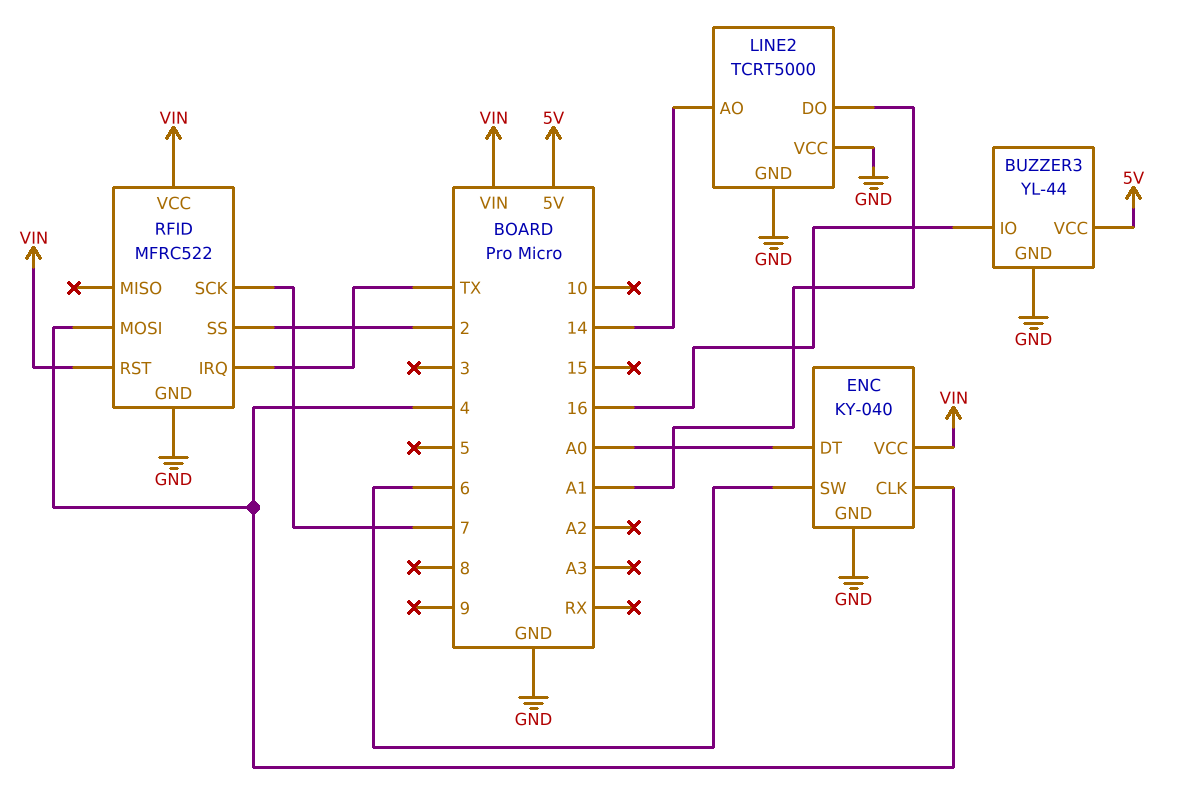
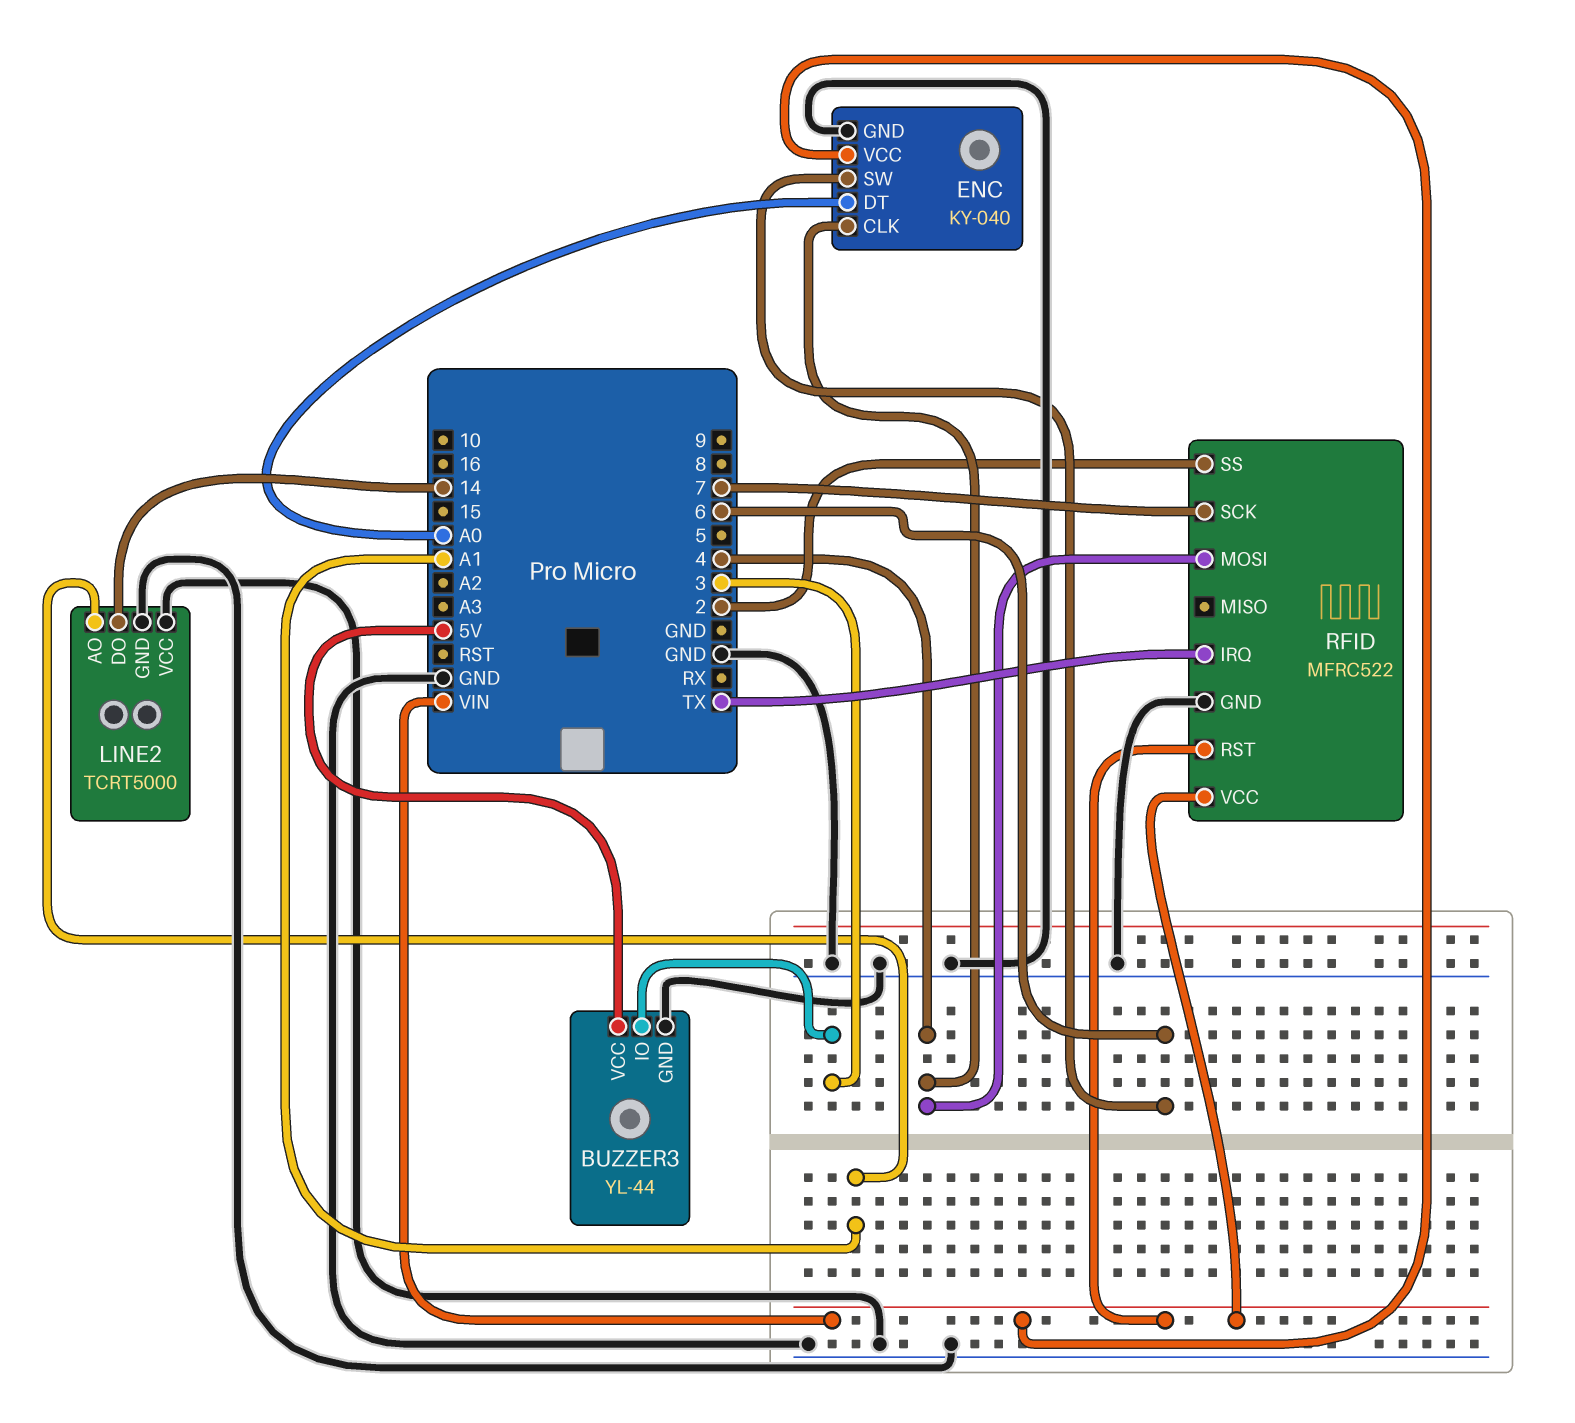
BUZZER3 pin IO: 16 -> 3
LINE2 pin AO: 14 -> A1
LINE2 pin DO: A1 -> 14

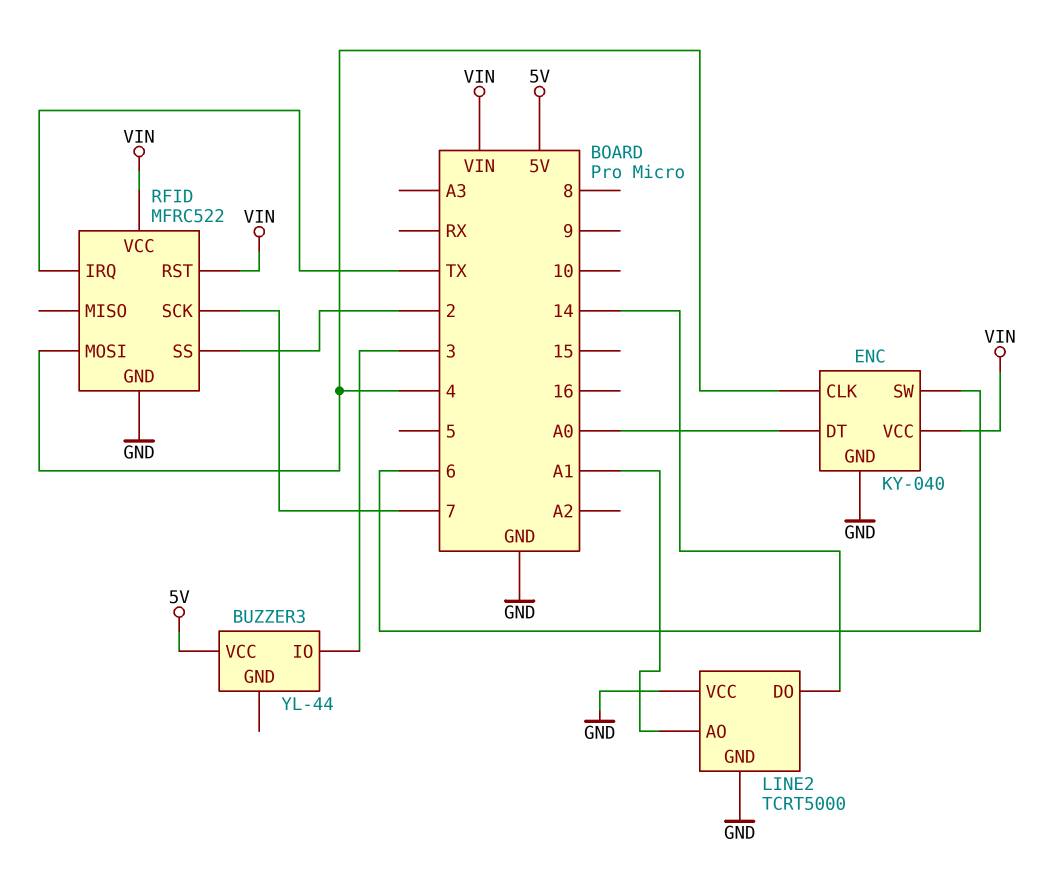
BUZZER3 pin GND: GND -> none

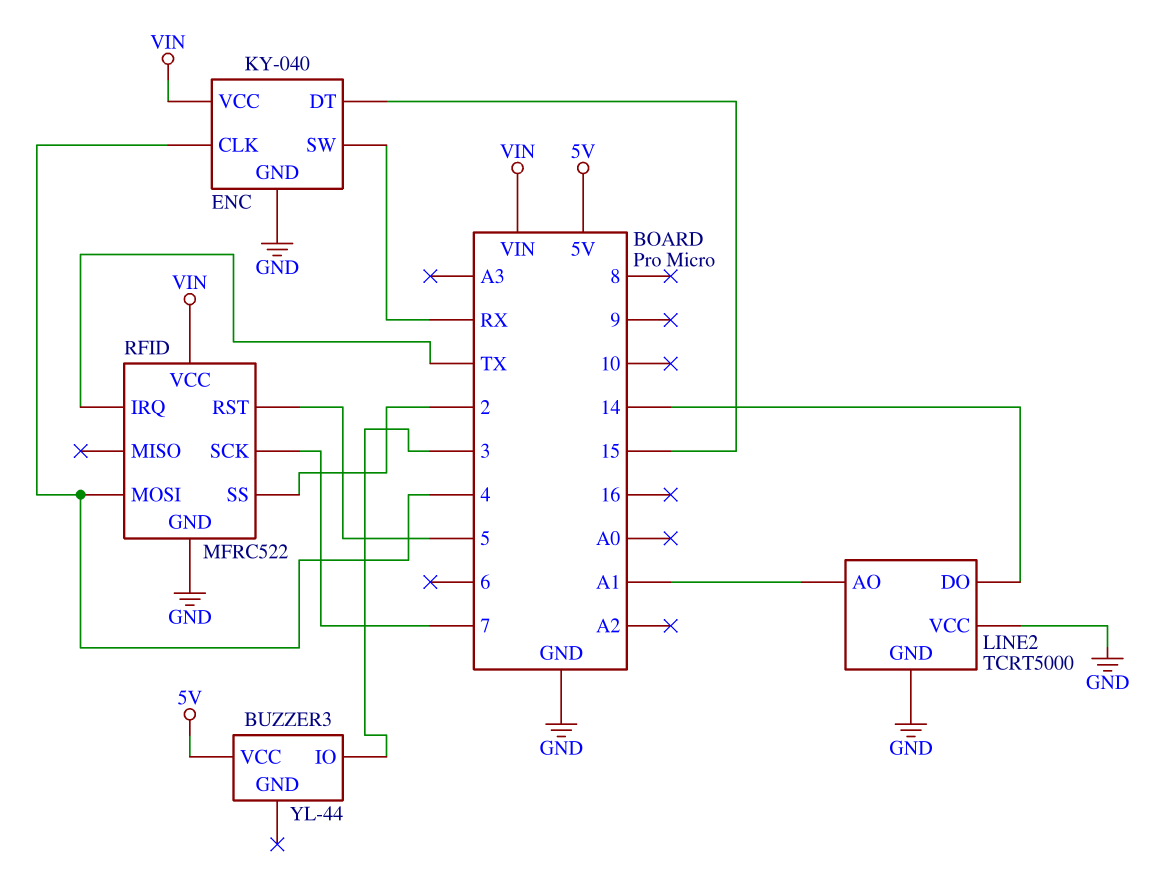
ENC pin DT: A0 -> 15
ENC pin SW: 6 -> RX
RFID pin RST: VIN -> 5

